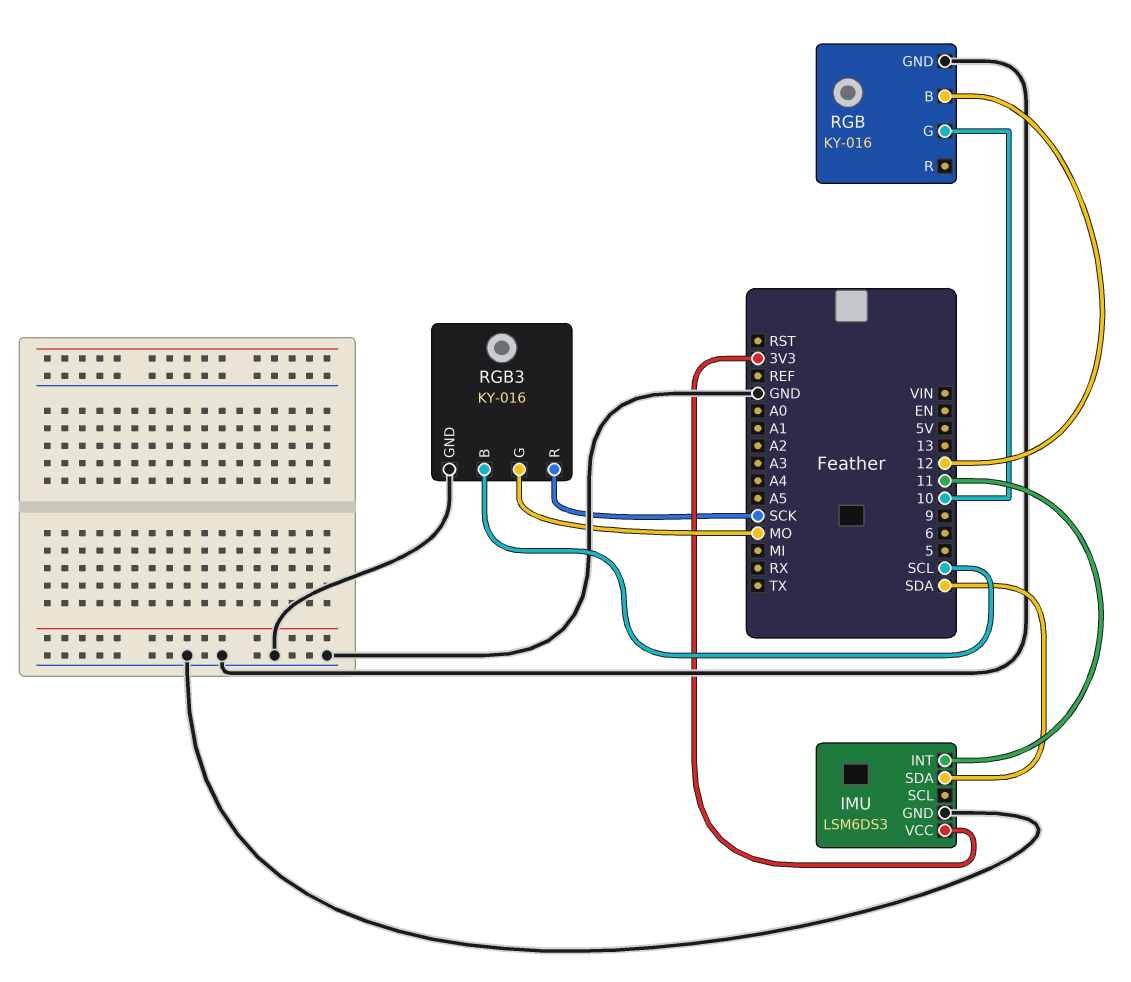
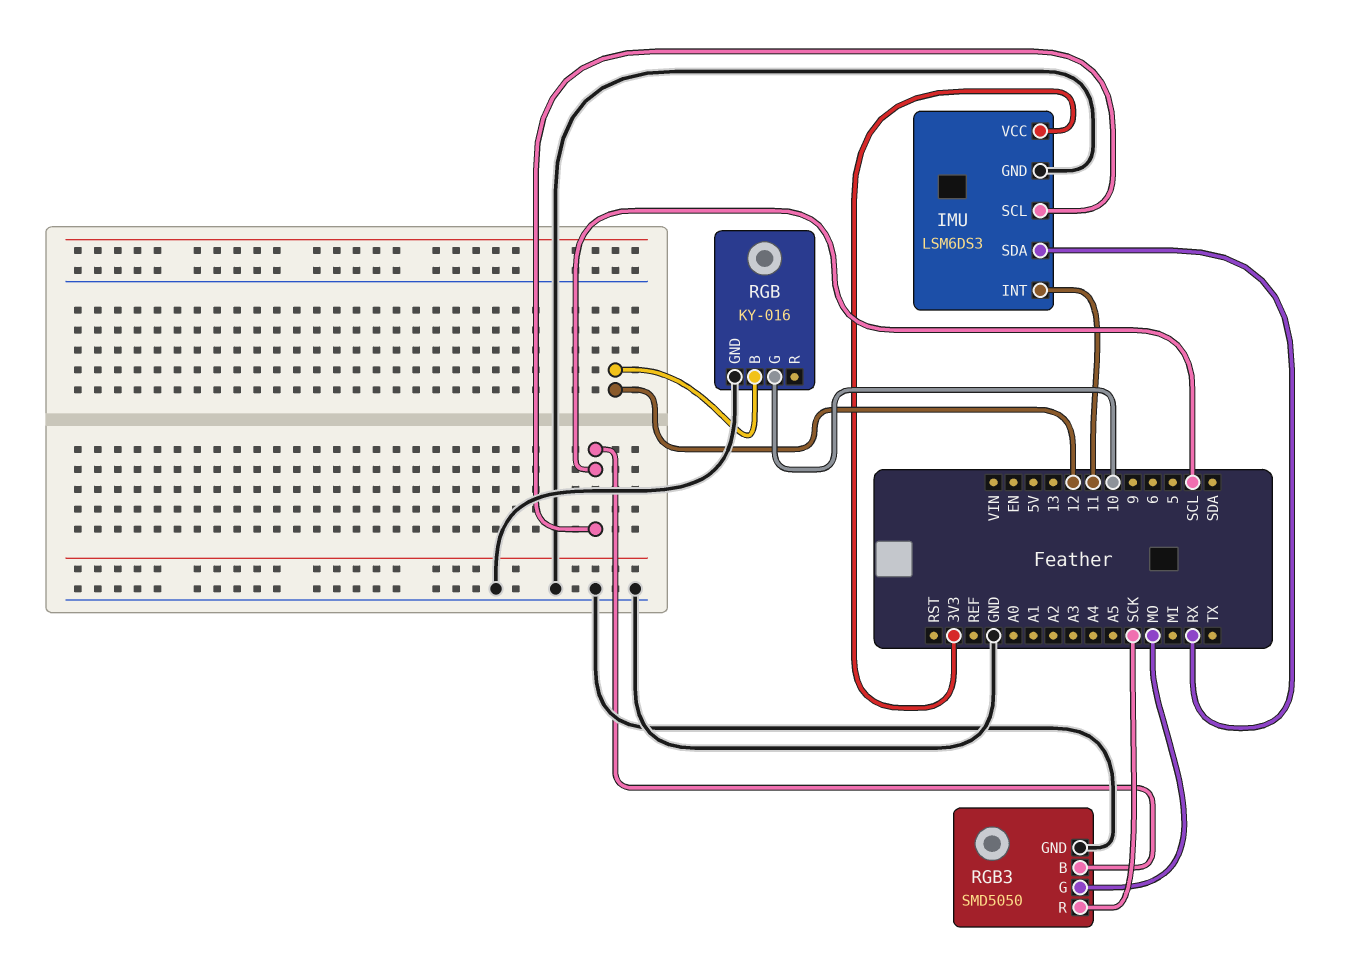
IMU pin SCL: none -> SCL
IMU pin SDA: SDA -> RX
RGB3: KY-016 -> SMD5050

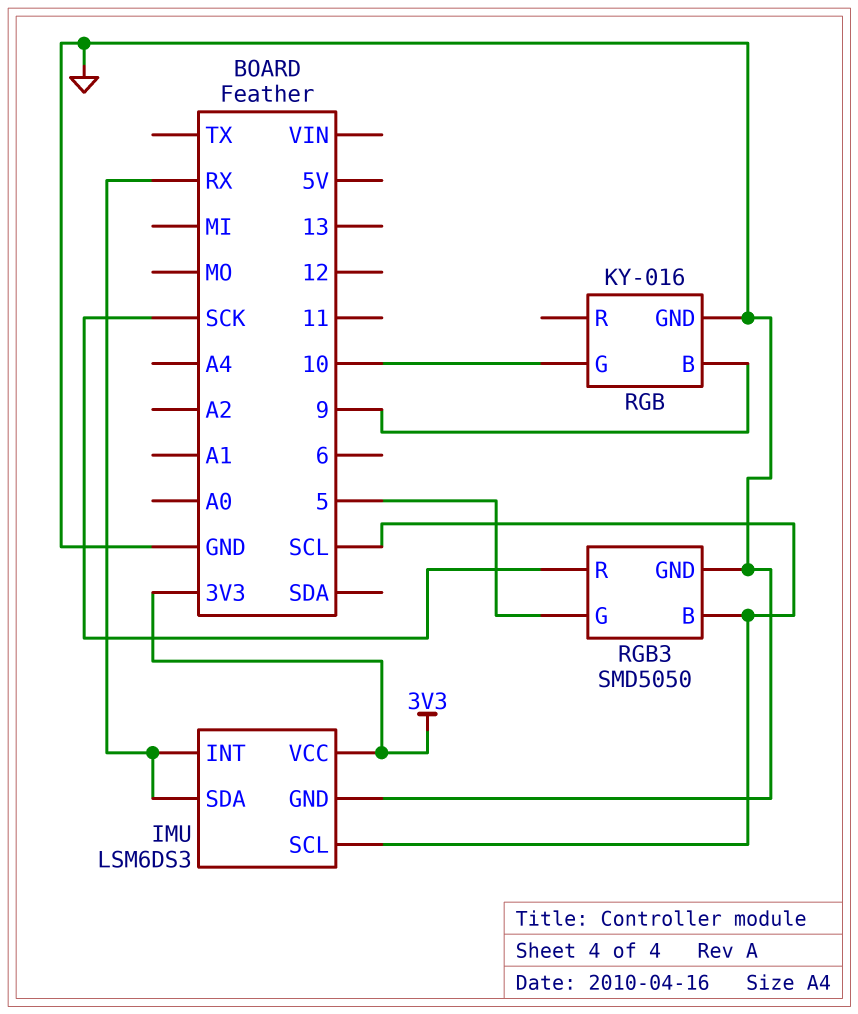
IMU pin INT: 11 -> RX
RGB pin B: 12 -> 9
RGB3 pin G: MO -> 5

